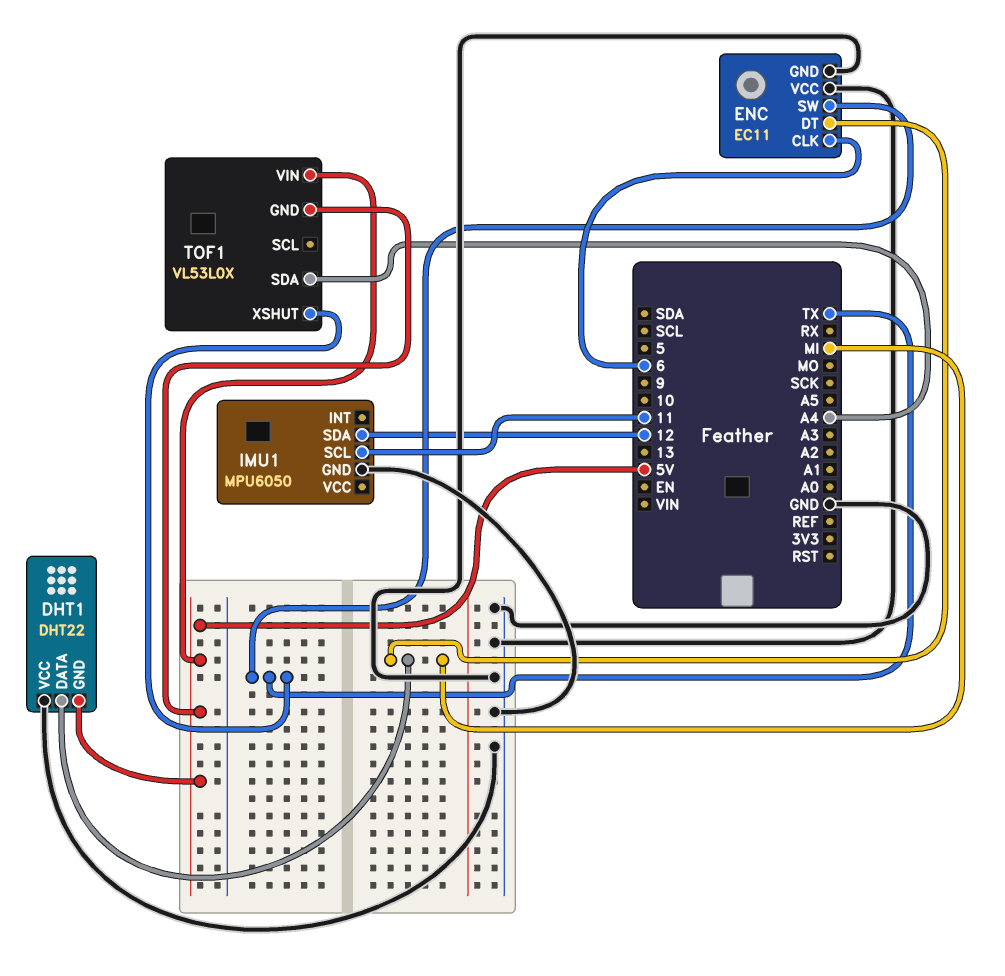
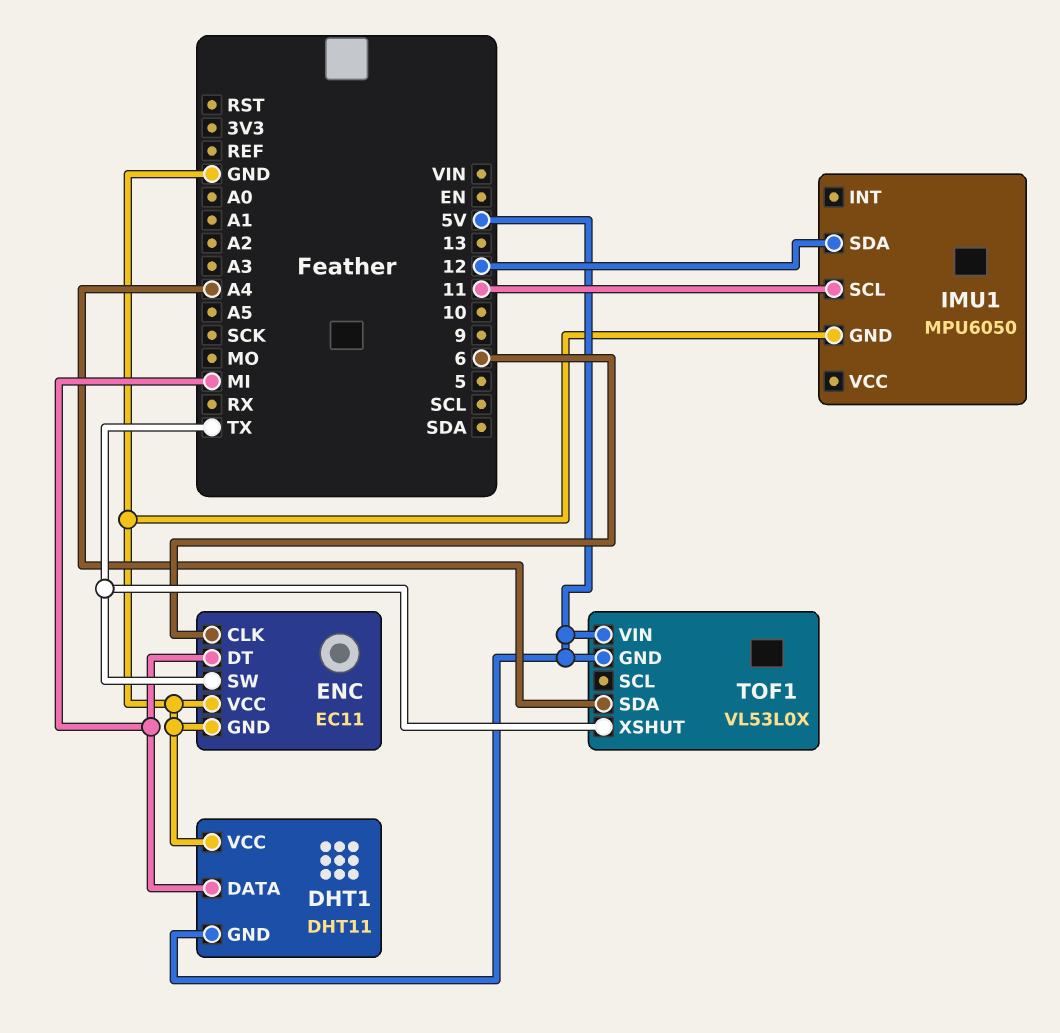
DHT1: DHT22 -> DHT11

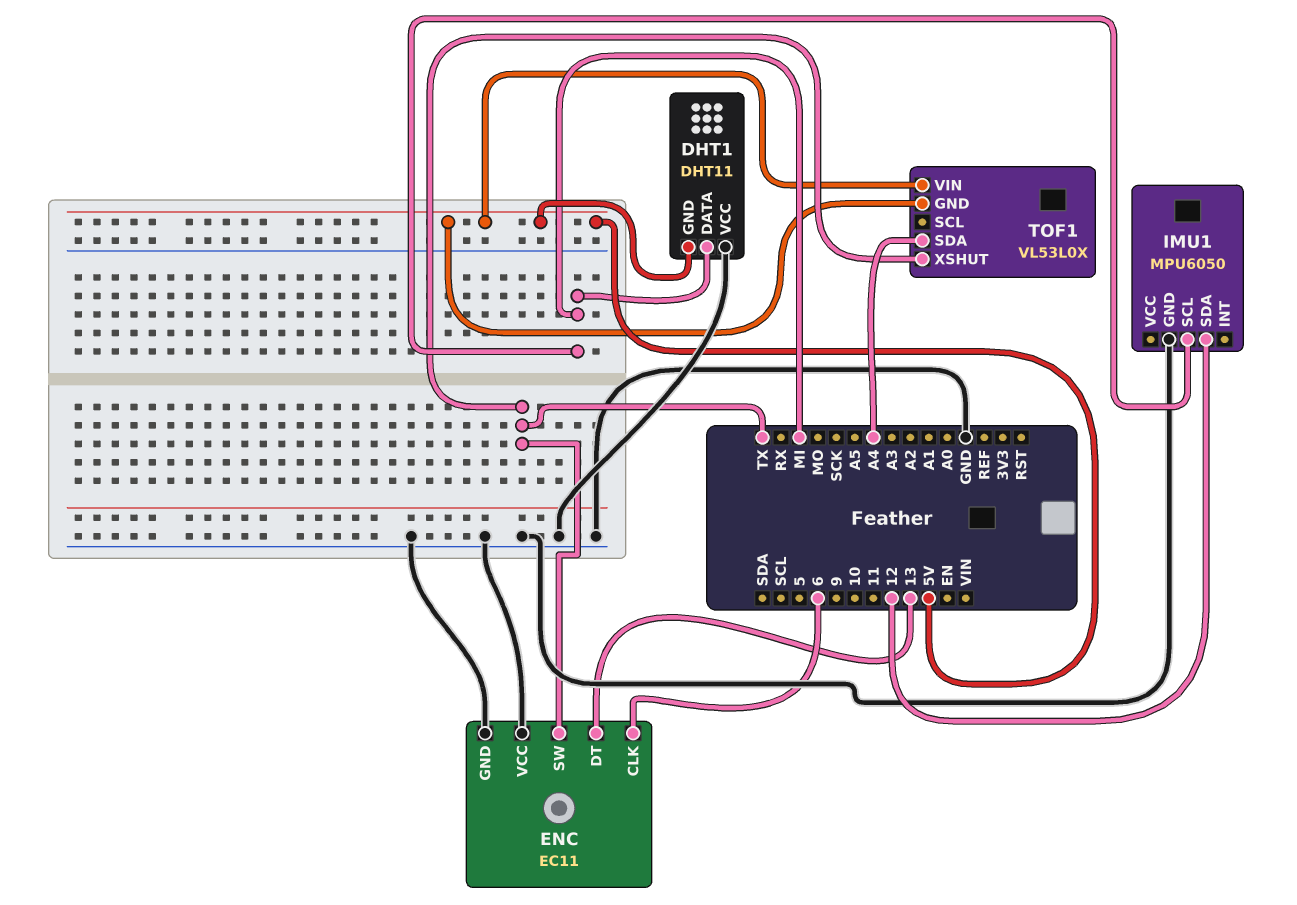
ENC pin DT: MI -> 13
IMU1 pin SCL: 11 -> MI

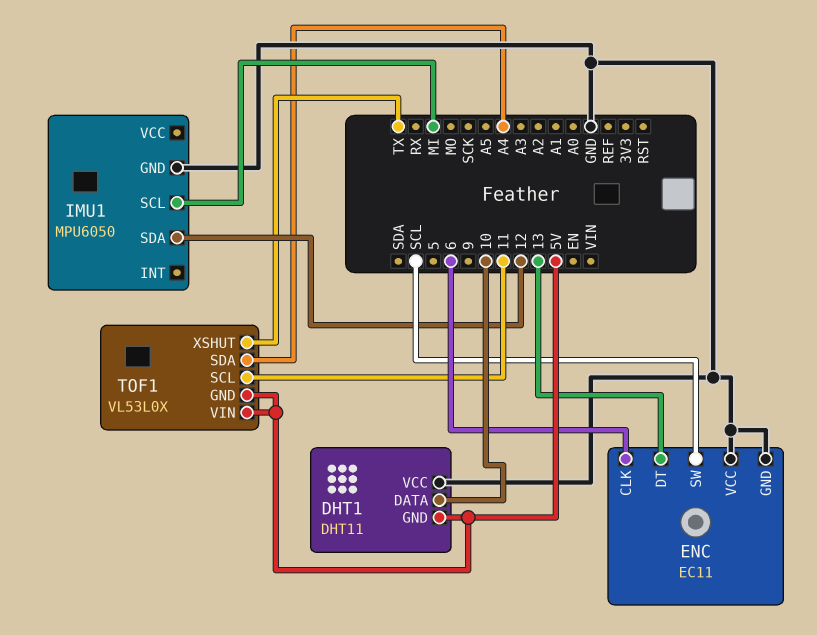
DHT1 pin DATA: MI -> 10
ENC pin SW: TX -> SCL
TOF1 pin SCL: none -> 11

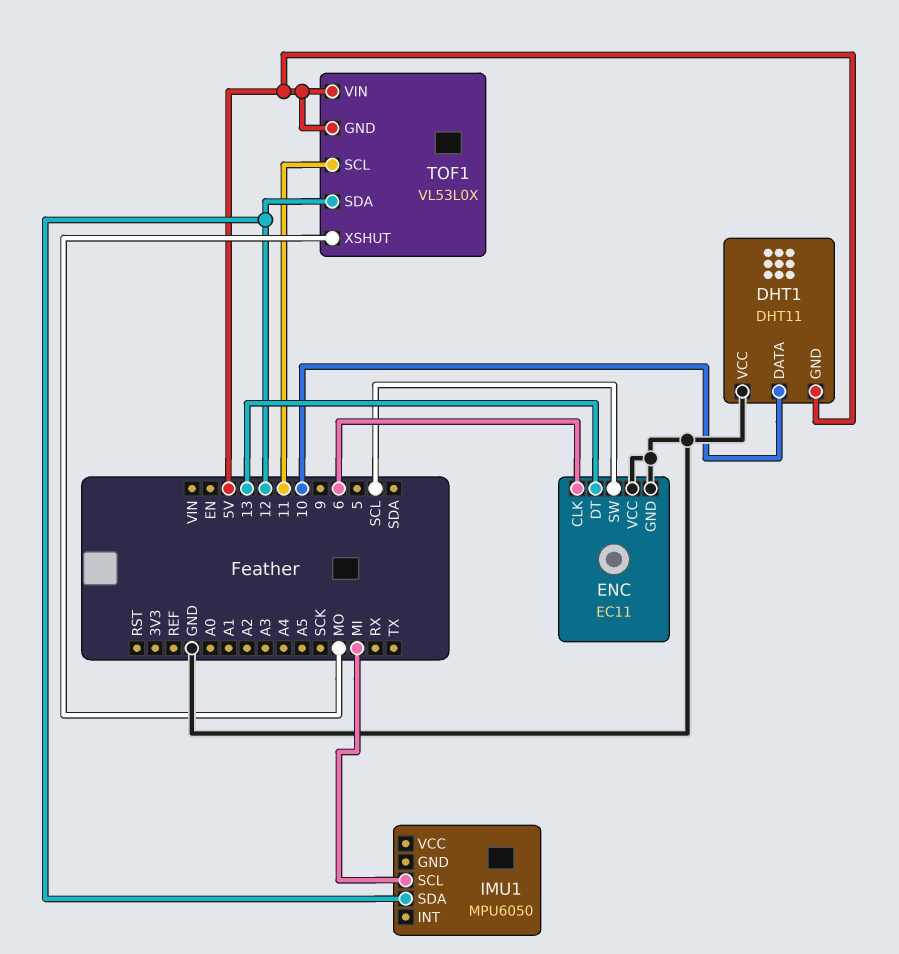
IMU1 pin GND: GND -> none
TOF1 pin SDA: A4 -> 12
TOF1 pin XSHUT: TX -> MO

